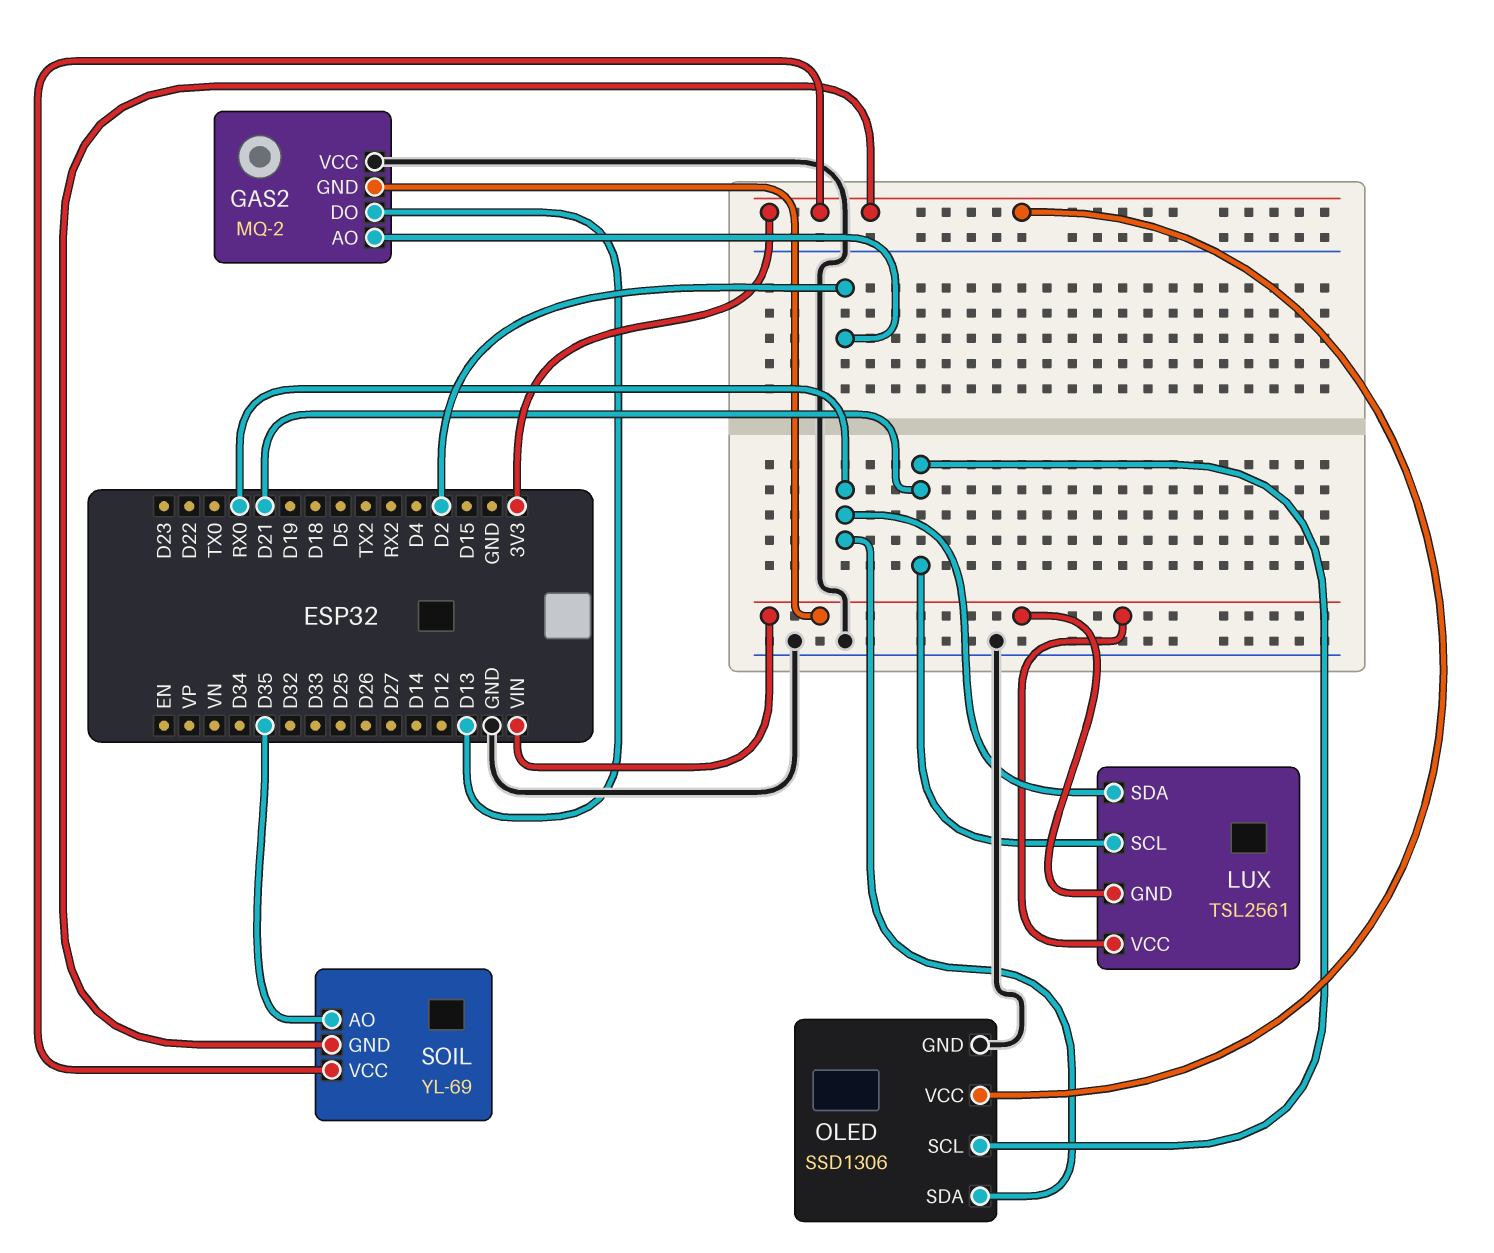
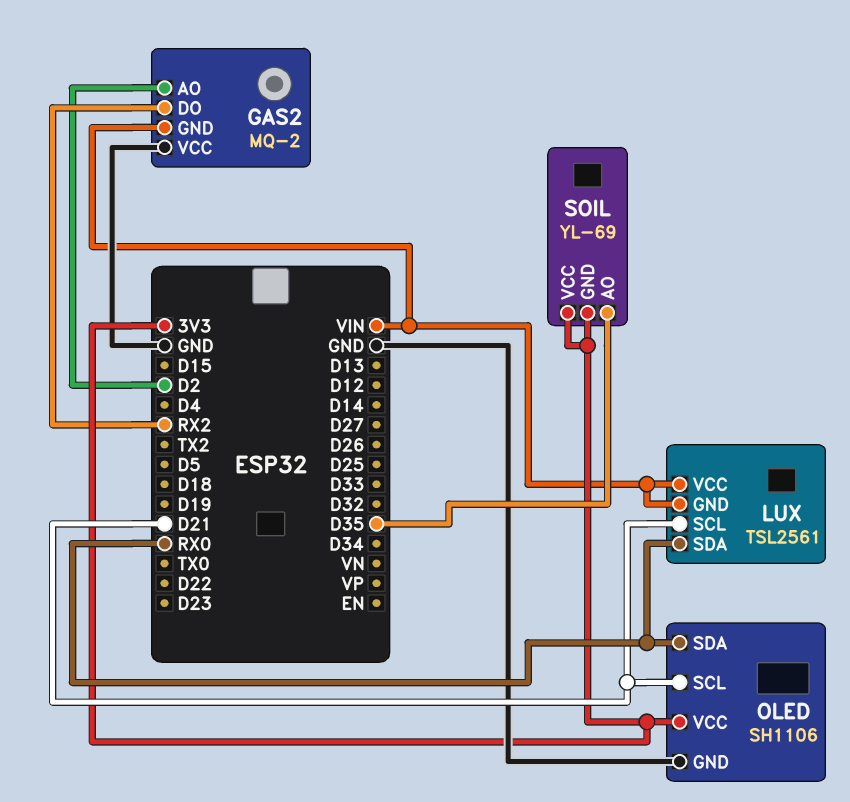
GAS2 pin DO: D13 -> RX2
OLED: SSD1306 -> SH1106

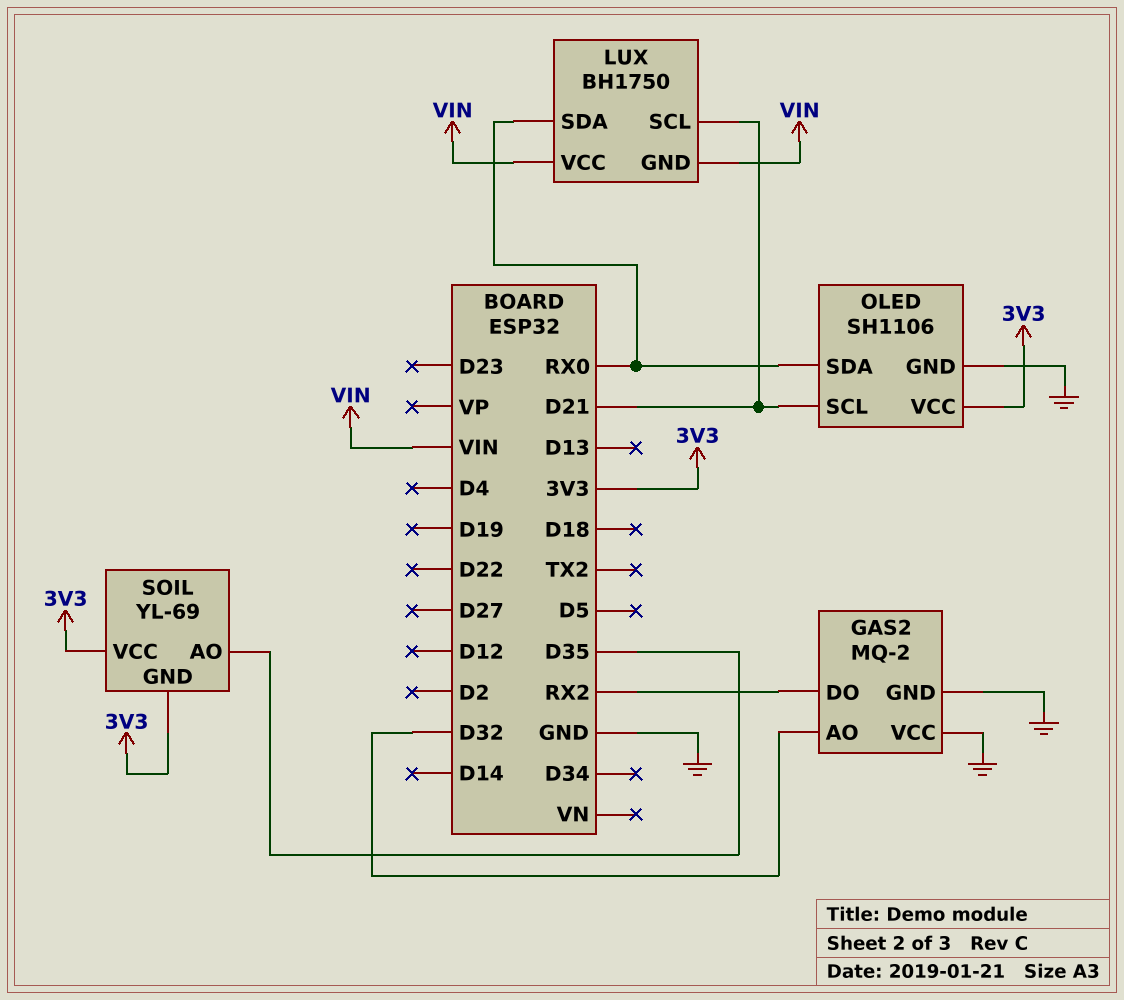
GAS2 pin AO: D2 -> D32
GAS2 pin GND: VIN -> GND
LUX: TSL2561 -> BH1750

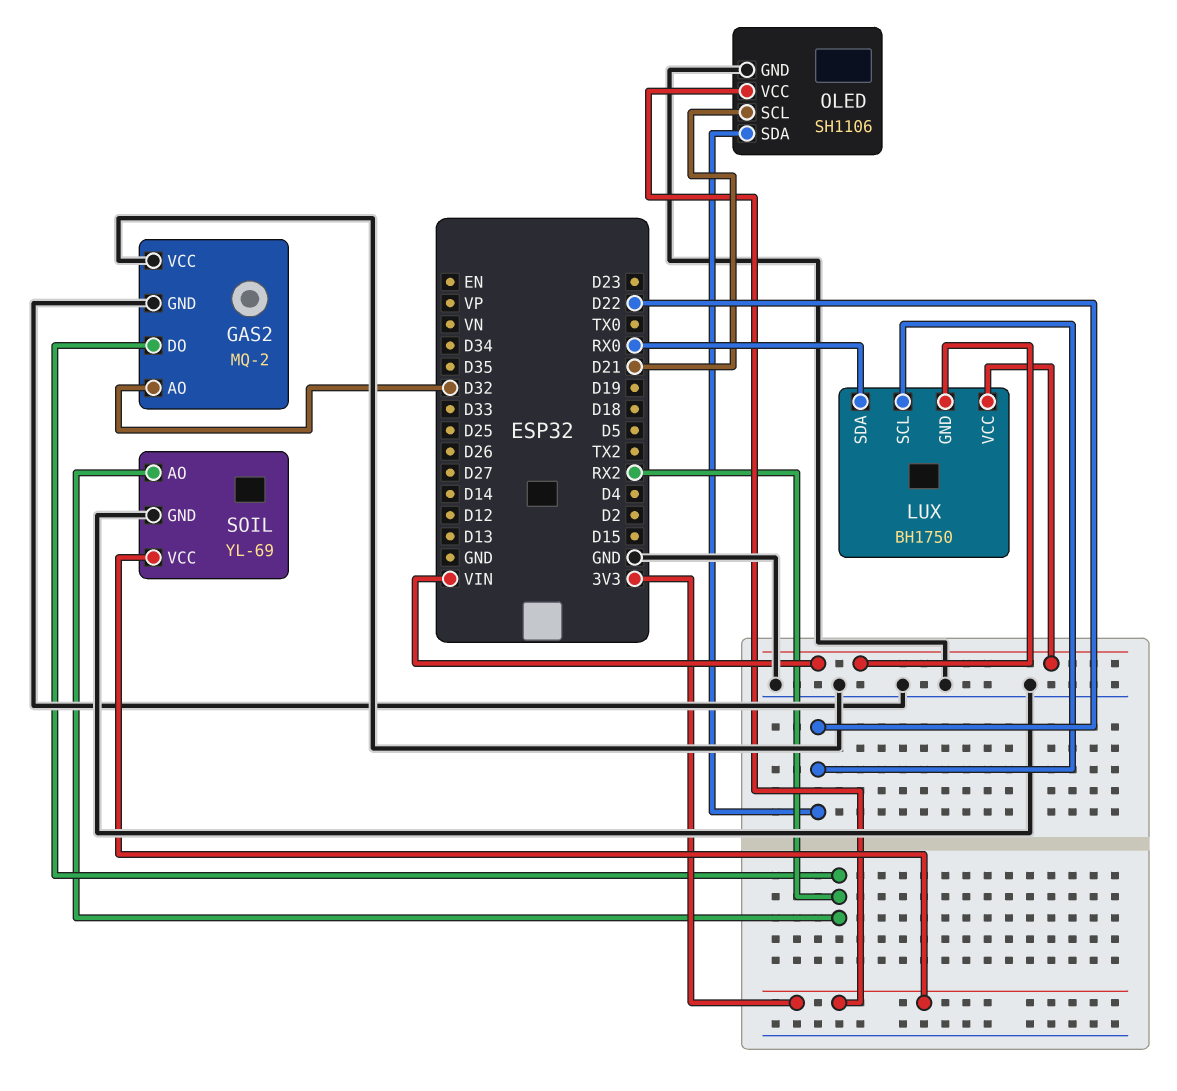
LUX pin SCL: D21 -> D22
OLED pin SDA: RX0 -> D22
SOIL pin AO: D35 -> RX2
SOIL pin GND: 3V3 -> GND

